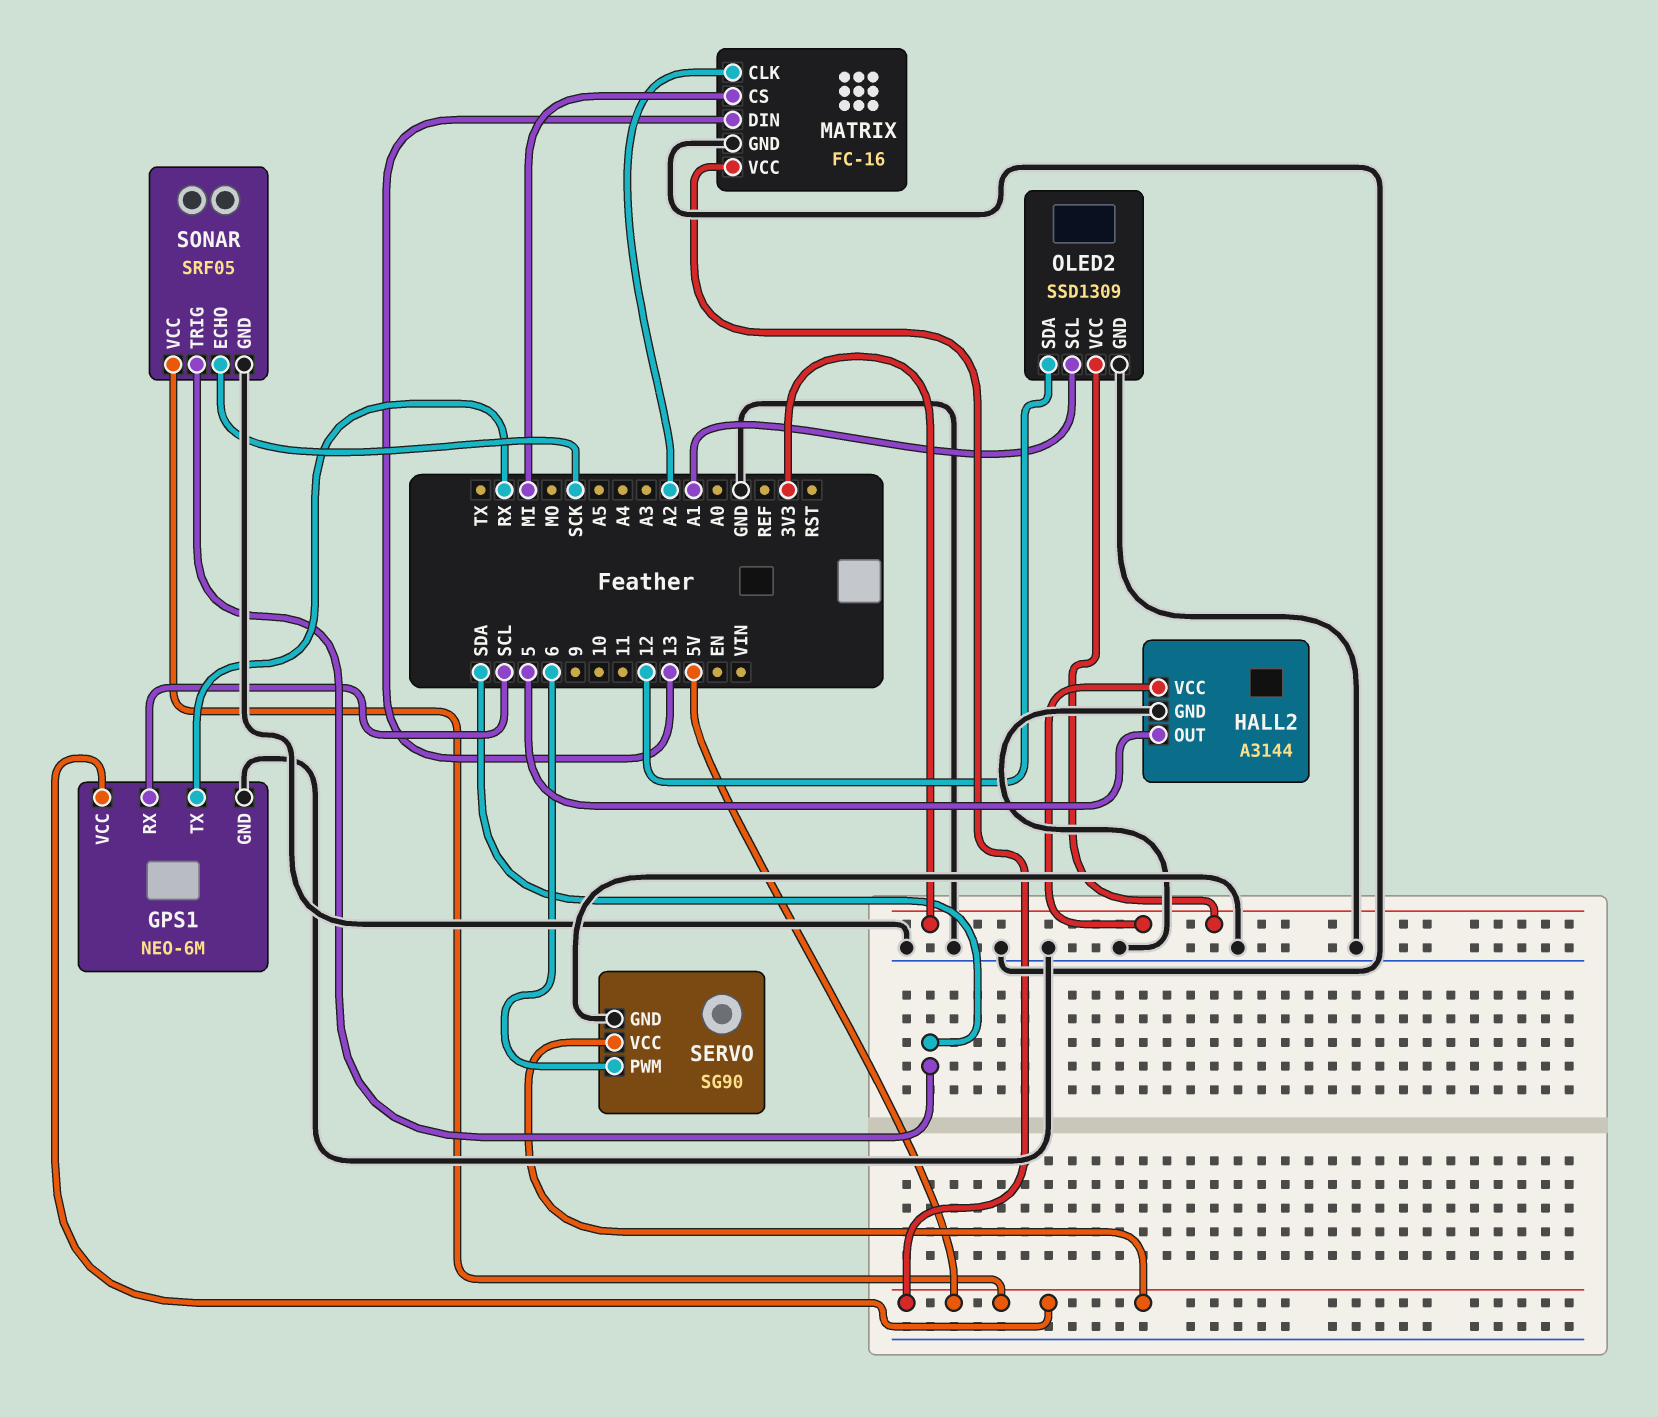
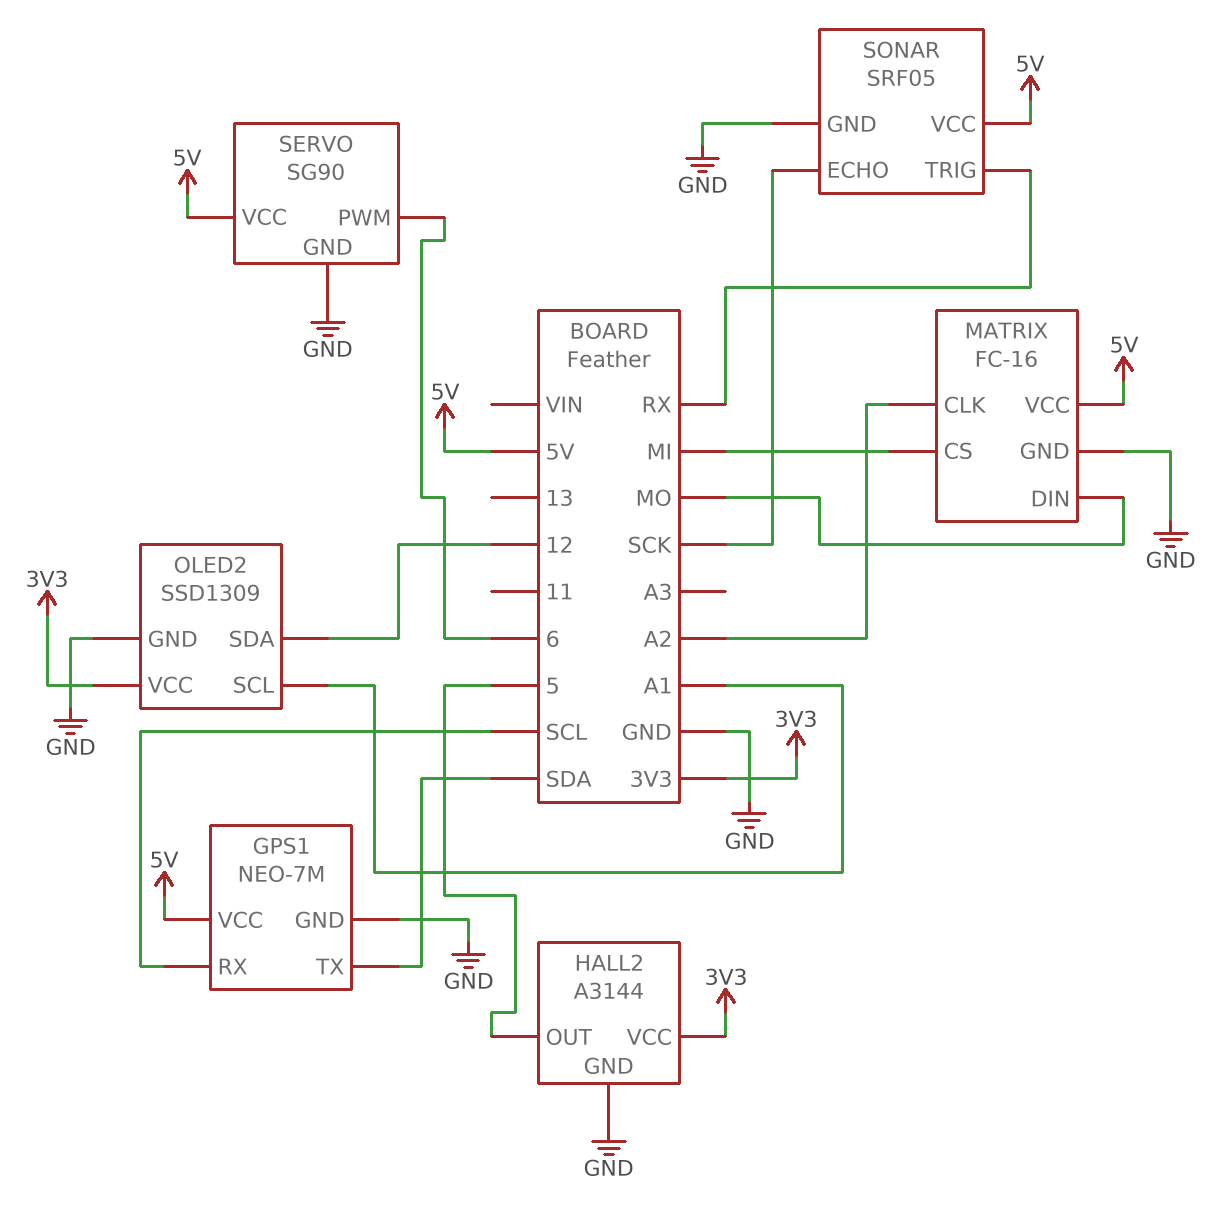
GPS1: NEO-6M -> NEO-7M
GPS1 pin TX: RX -> SDA
MATRIX pin DIN: 13 -> MO
SONAR pin TRIG: SDA -> RX

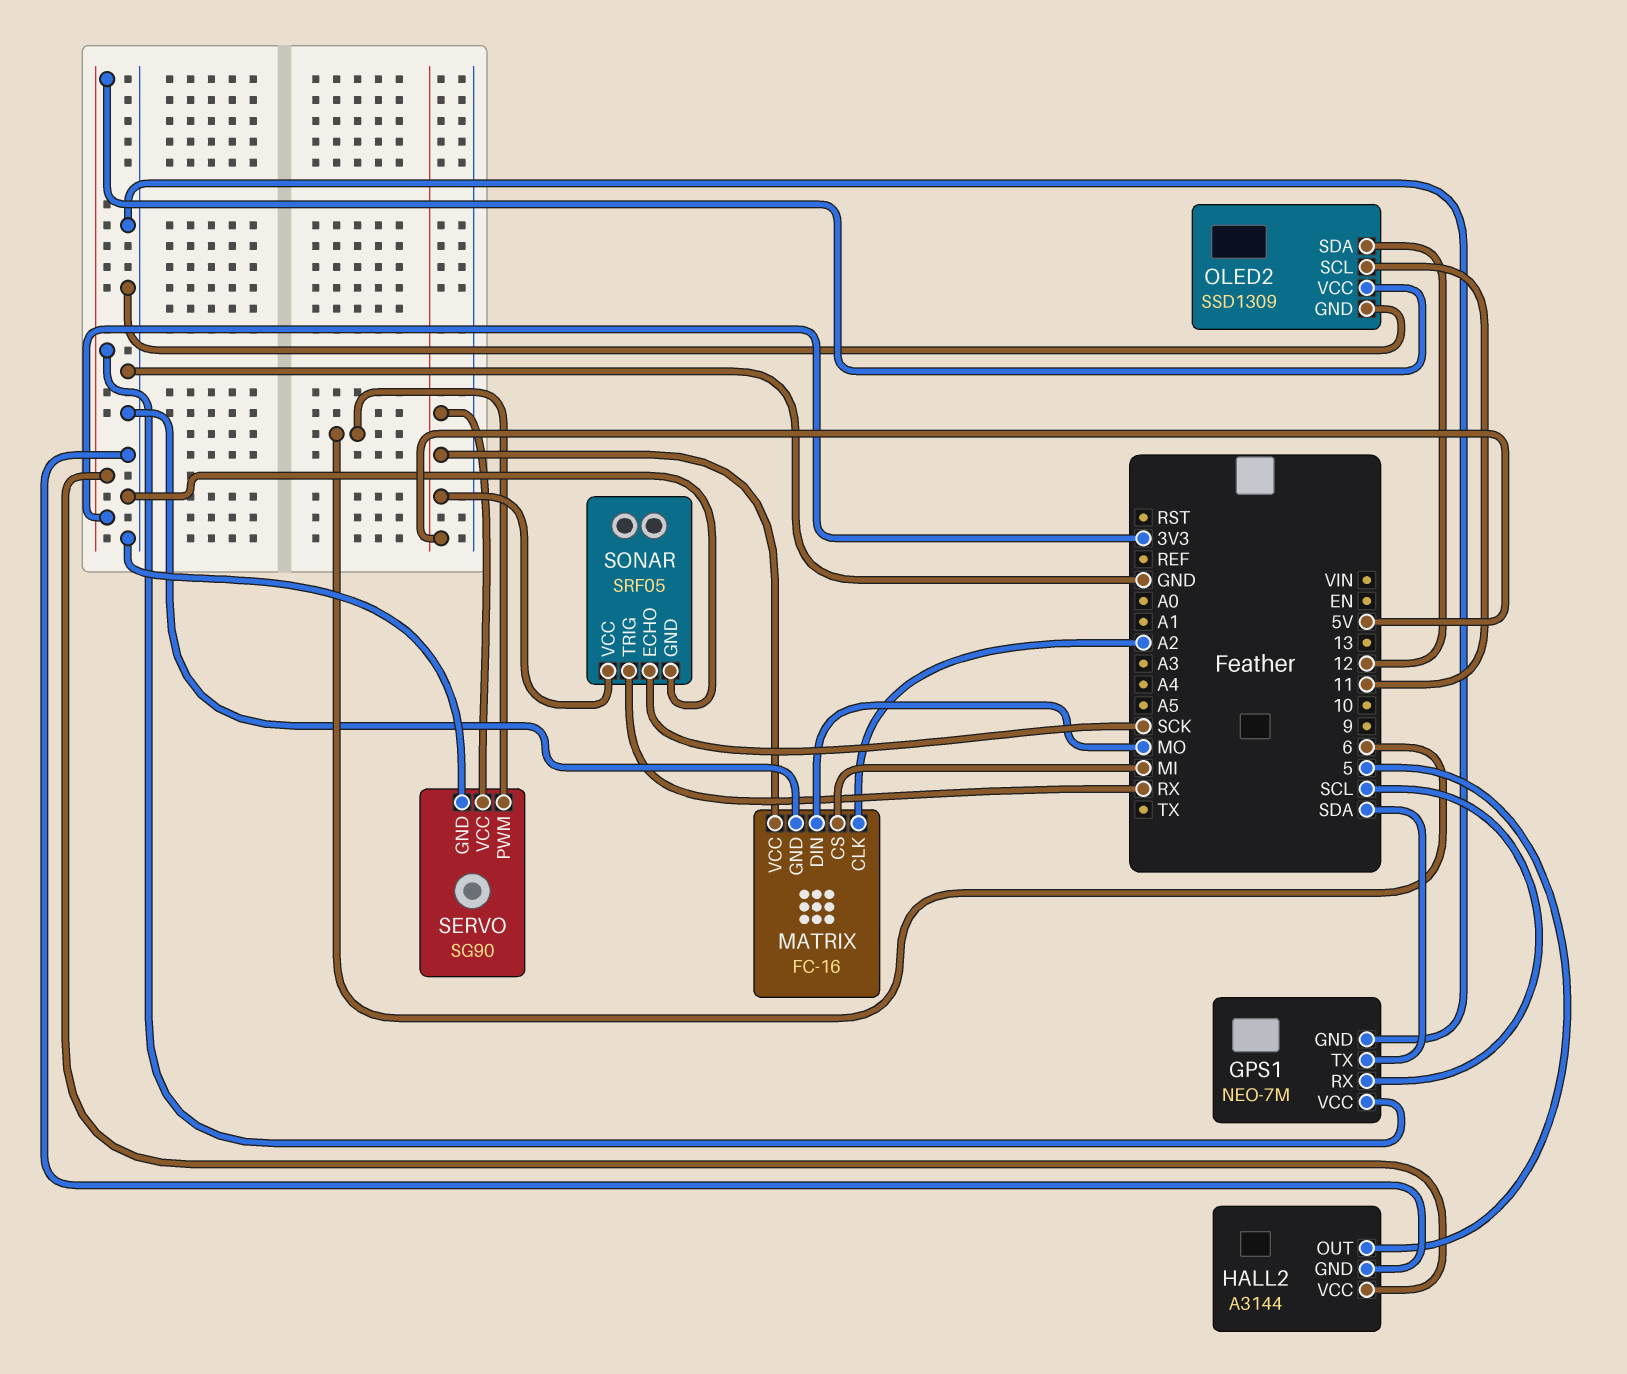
GPS1 pin VCC: 5V -> 3V3
OLED2 pin SCL: A1 -> 11

